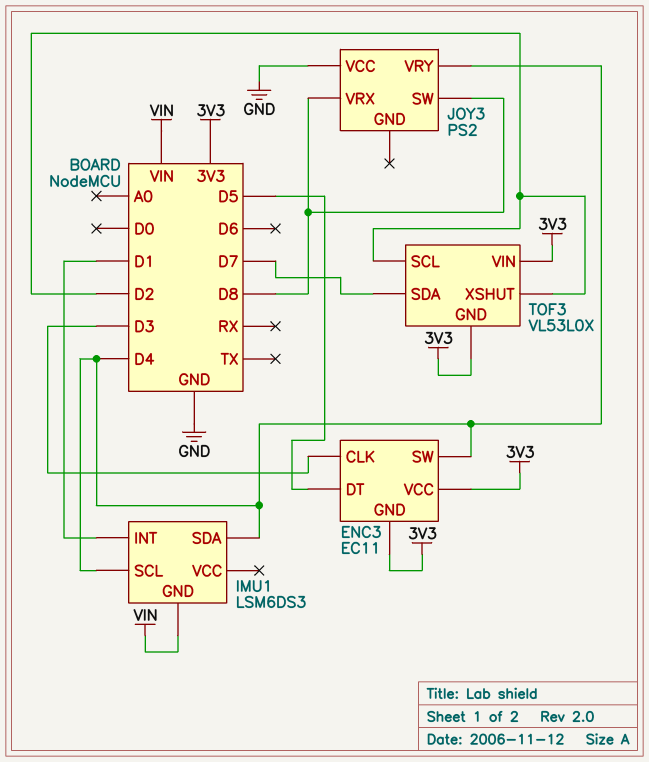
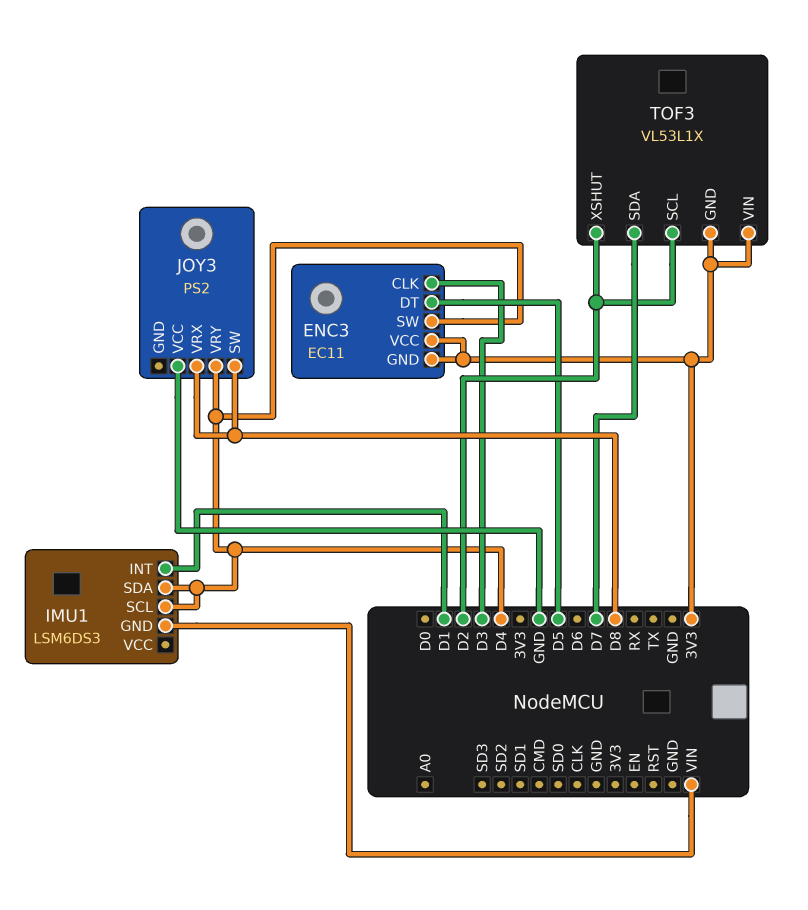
TOF3: VL53L0X -> VL53L1X

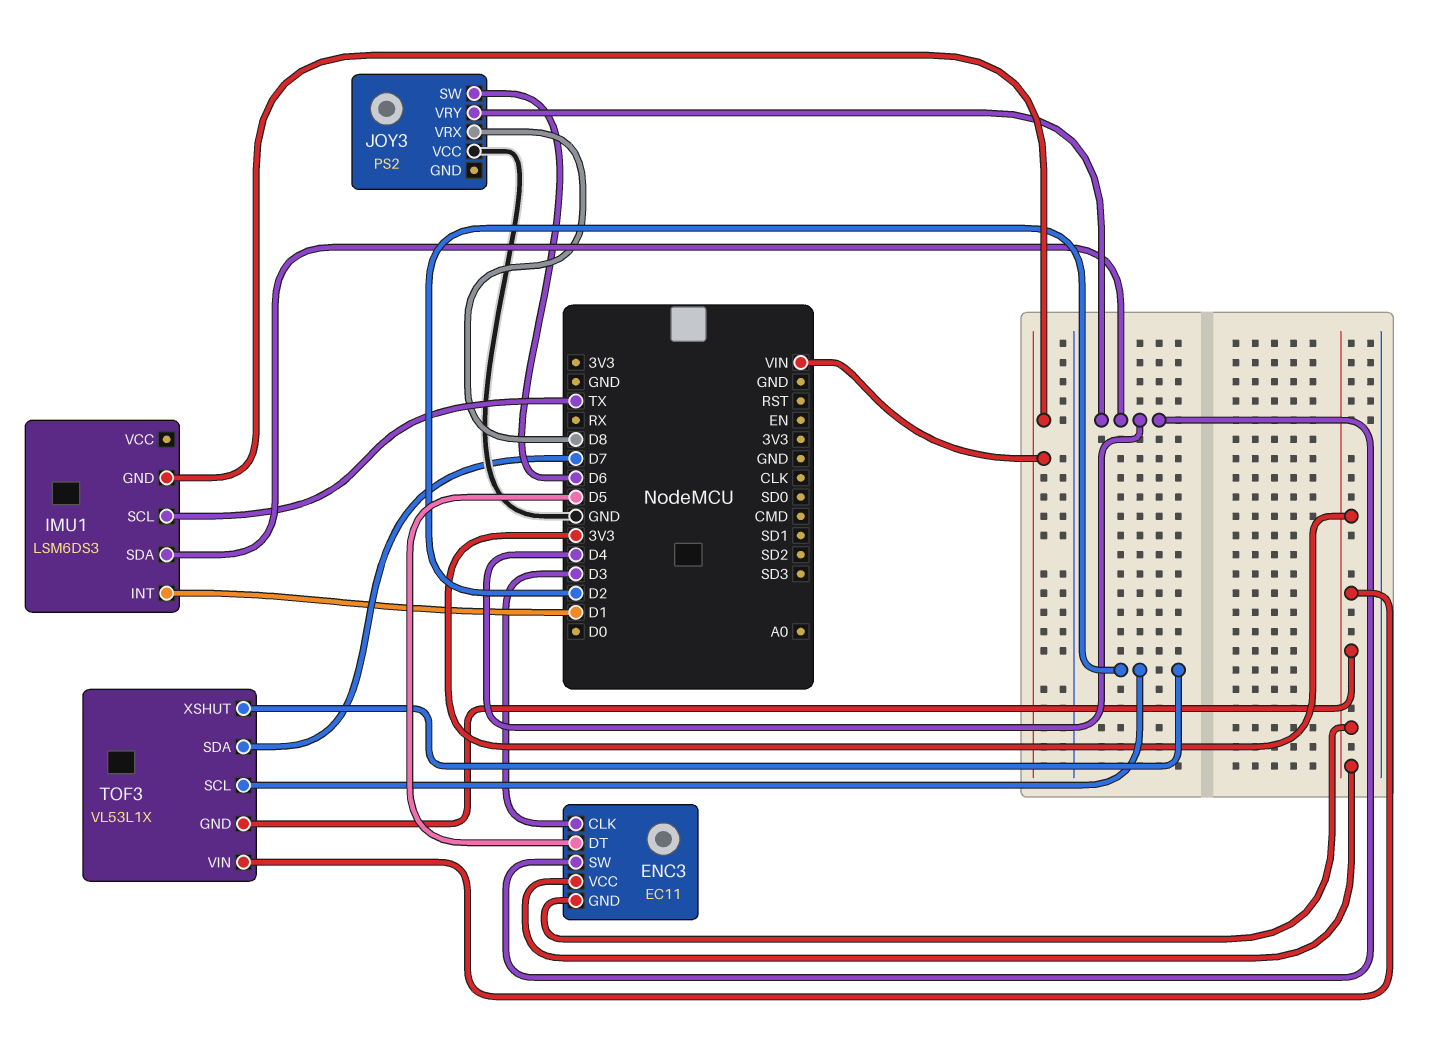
IMU1 pin SCL: D4 -> TX
JOY3 pin SW: D8 -> D6

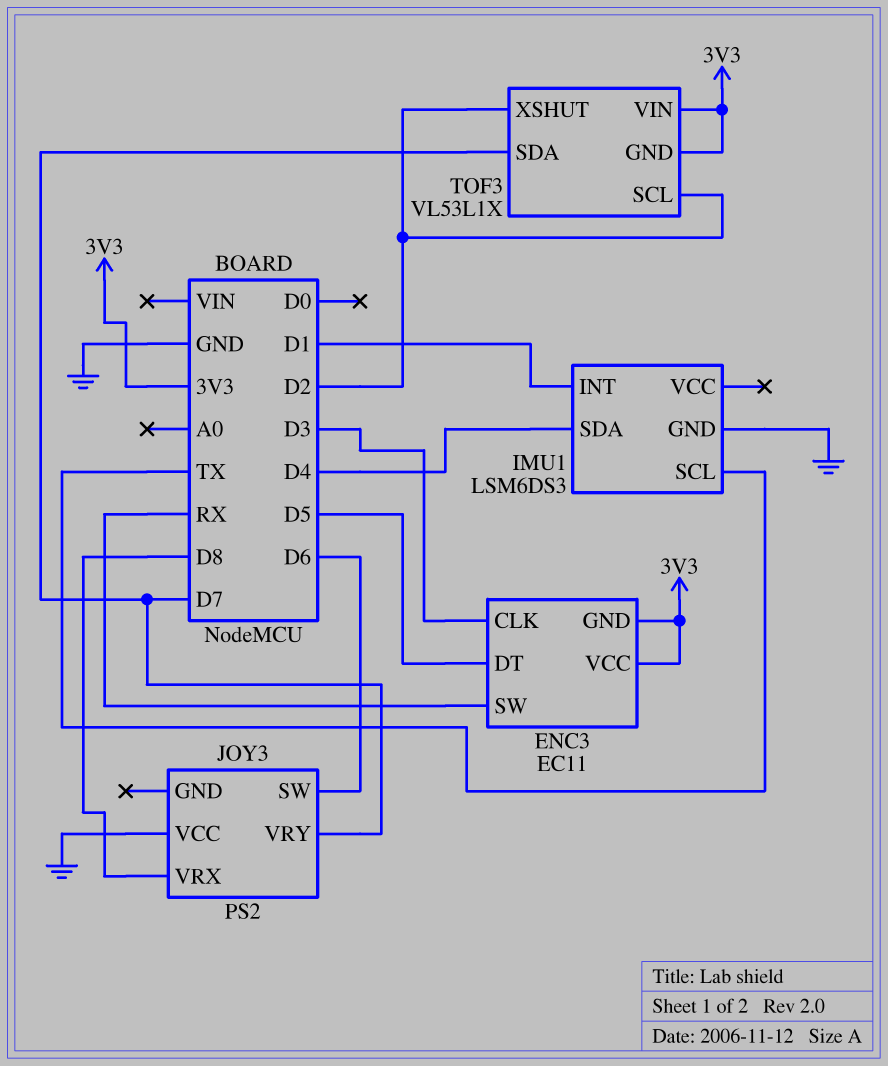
ENC3 pin SW: D4 -> RX
IMU1 pin GND: VIN -> GND
JOY3 pin VRY: D4 -> D7

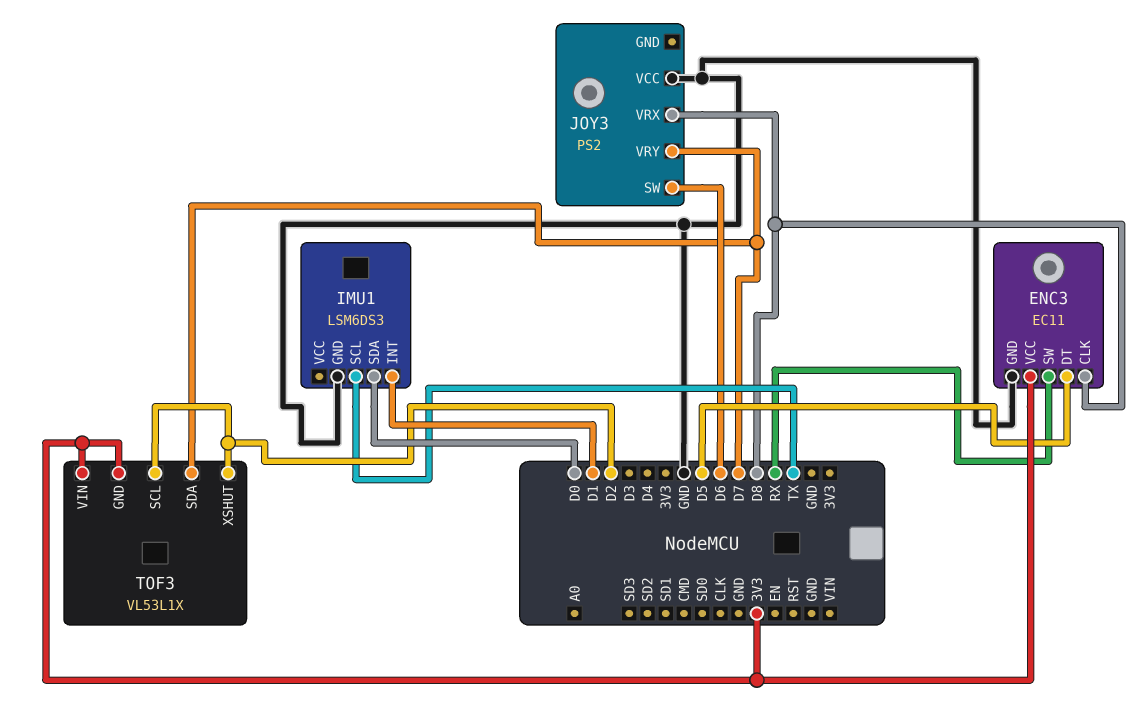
ENC3 pin CLK: D3 -> D8
ENC3 pin GND: 3V3 -> GND
IMU1 pin SDA: D4 -> D0

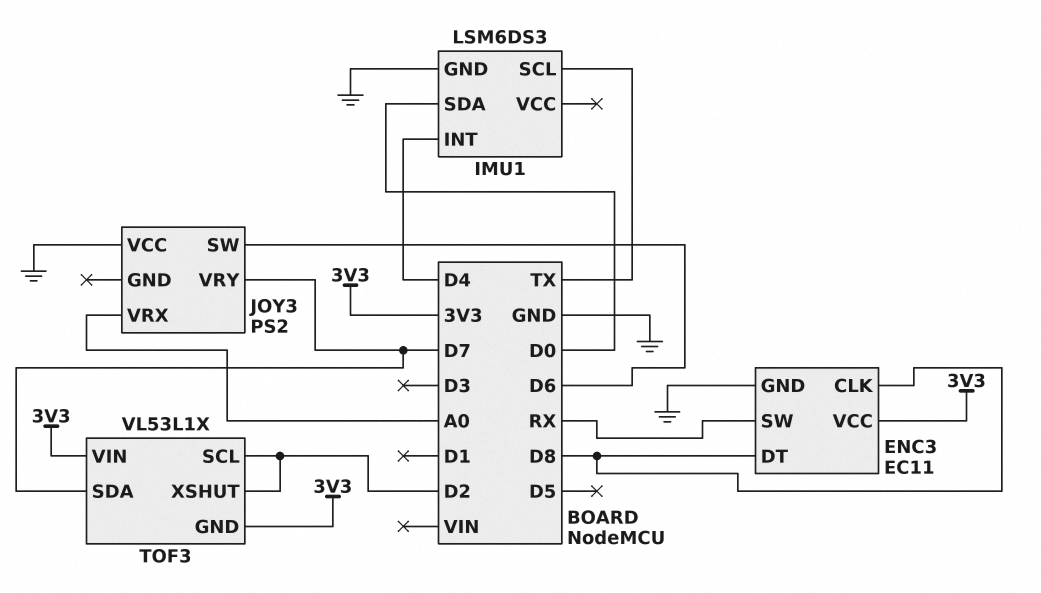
ENC3 pin DT: D5 -> D8
IMU1 pin INT: D1 -> D4
JOY3 pin VRX: D8 -> A0

